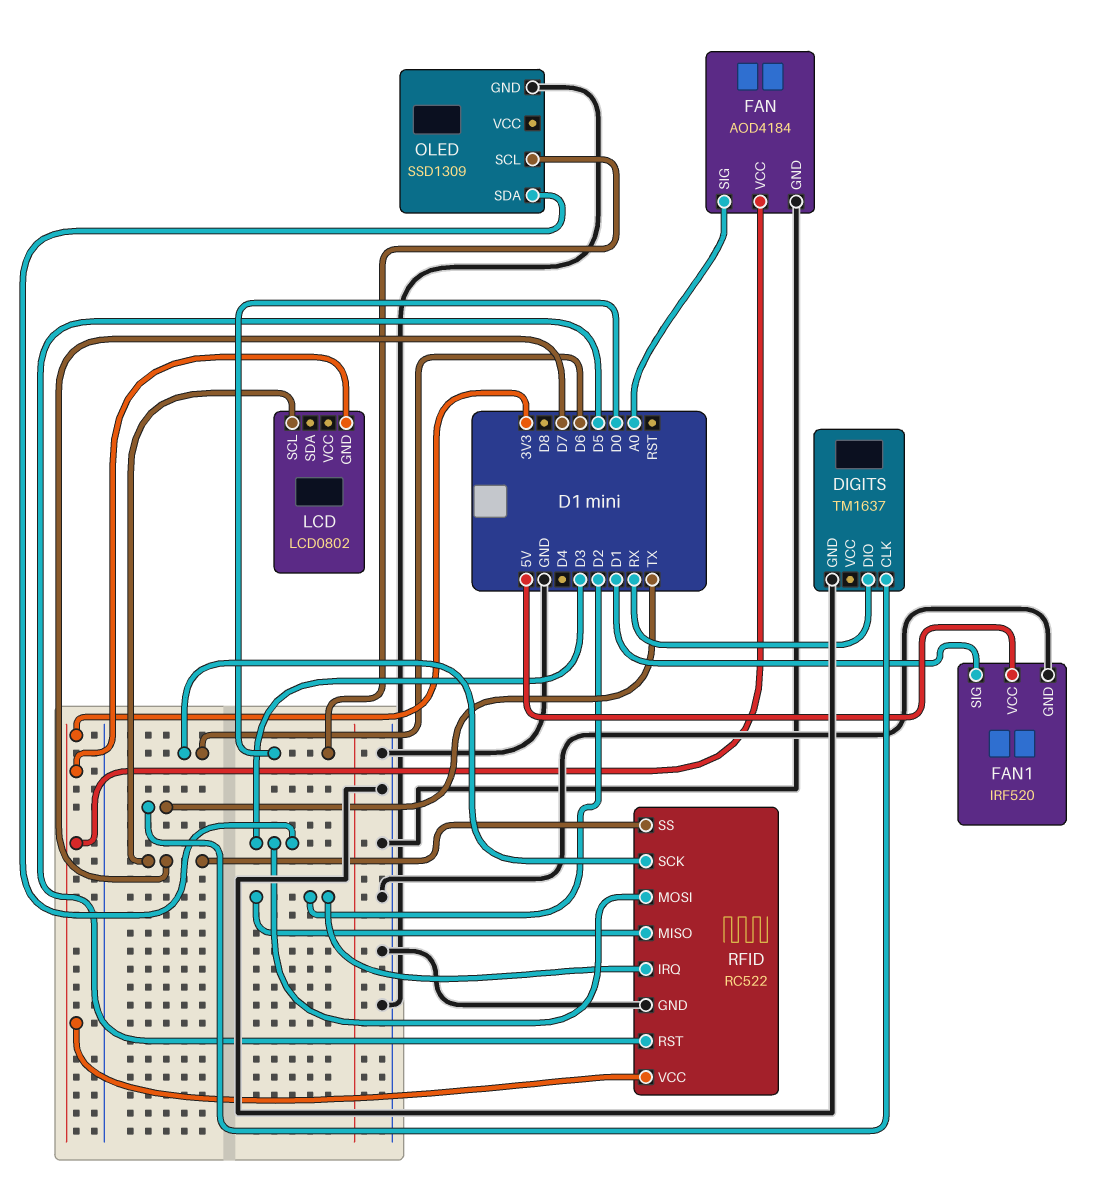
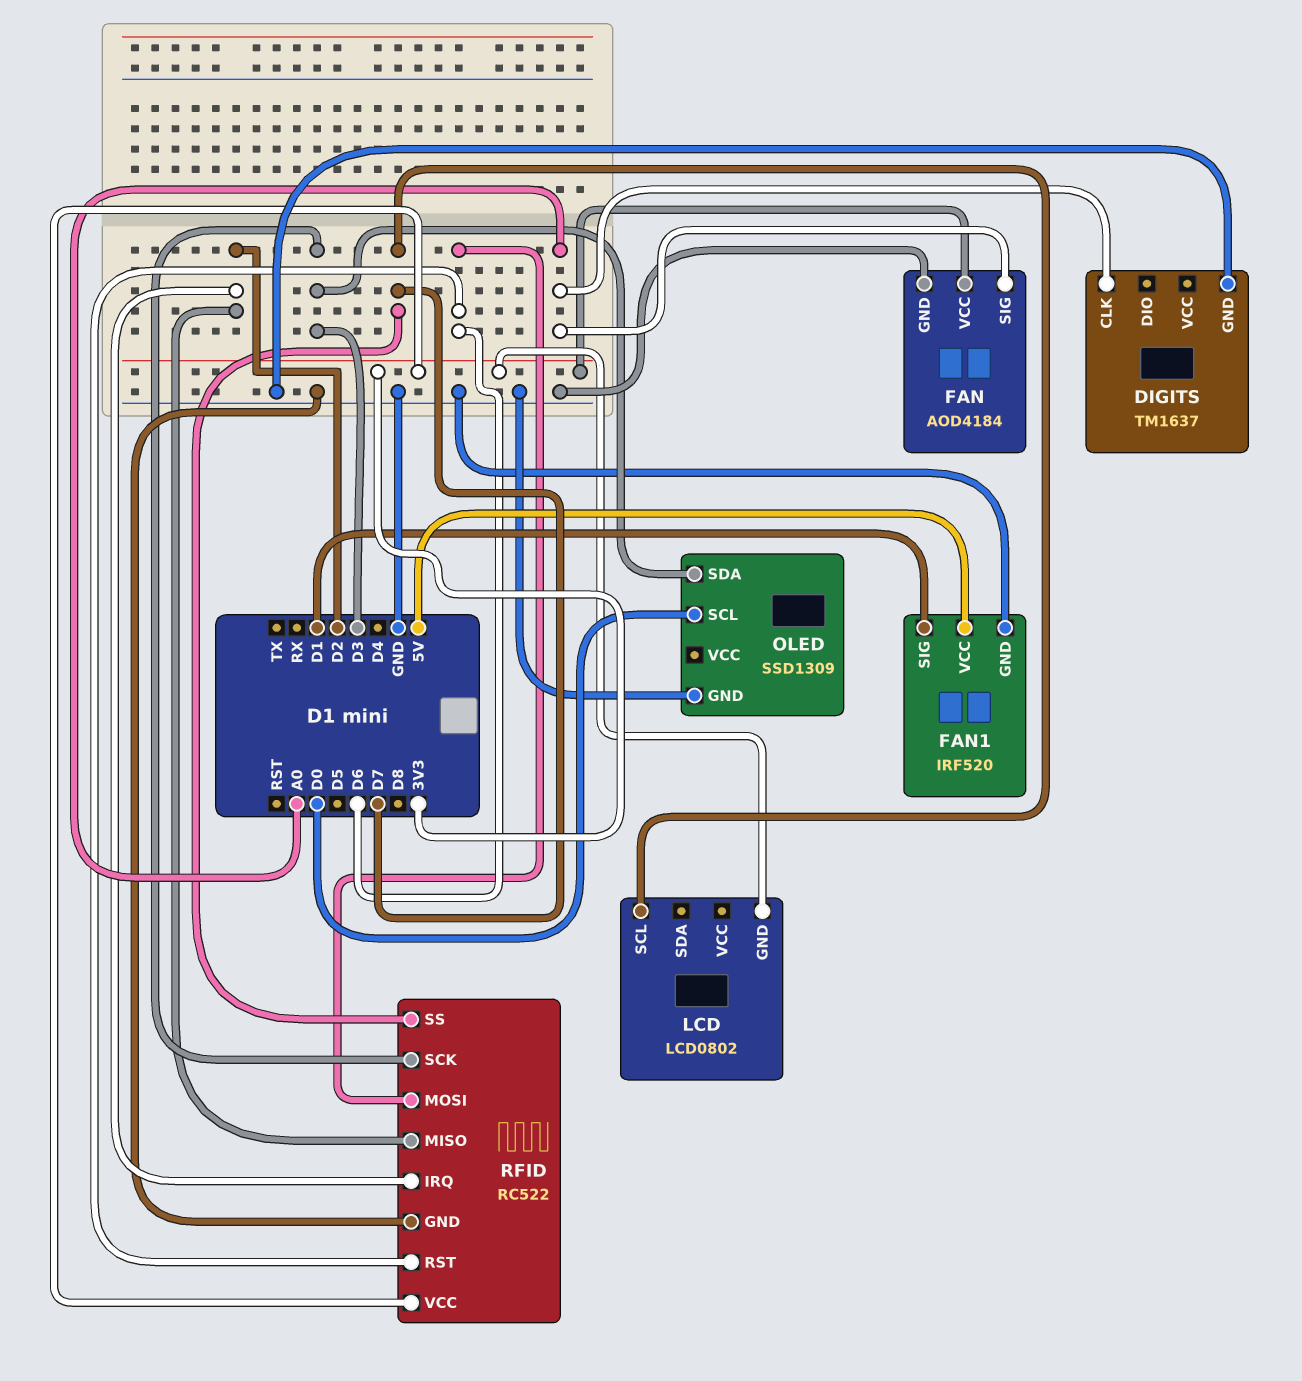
DIGITS pin CLK: TX -> A0
DIGITS pin DIO: RX -> none
RFID pin MOSI: D3 -> D6
RFID pin RST: D5 -> D6
RFID pin SCK: D6 -> D3

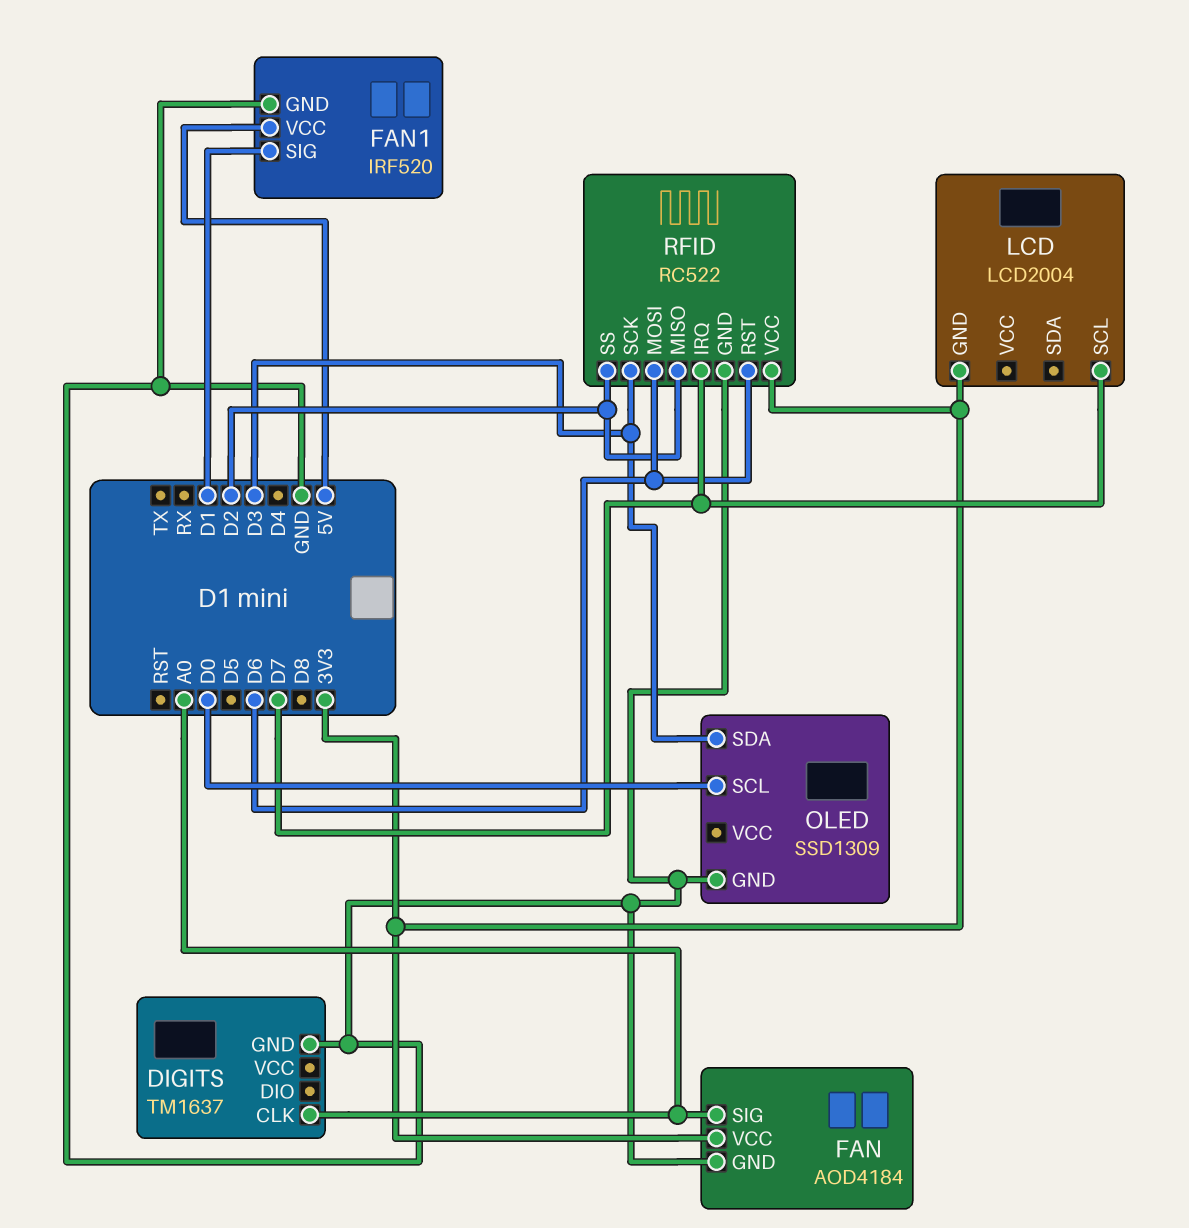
LCD: LCD0802 -> LCD2004
RFID pin IRQ: D2 -> D7
RFID pin SS: D7 -> D2

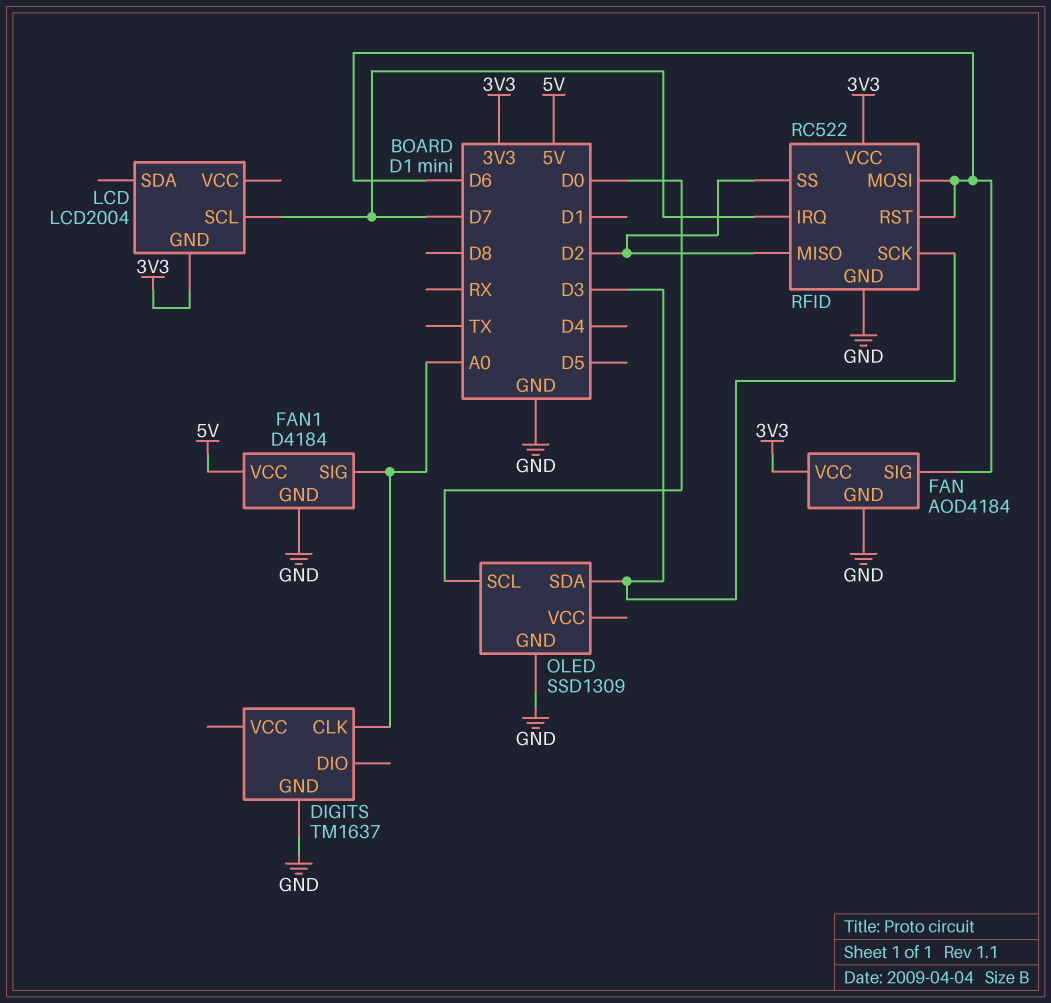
FAN pin SIG: A0 -> D6
FAN1: IRF520 -> D4184
FAN1 pin SIG: D1 -> A0

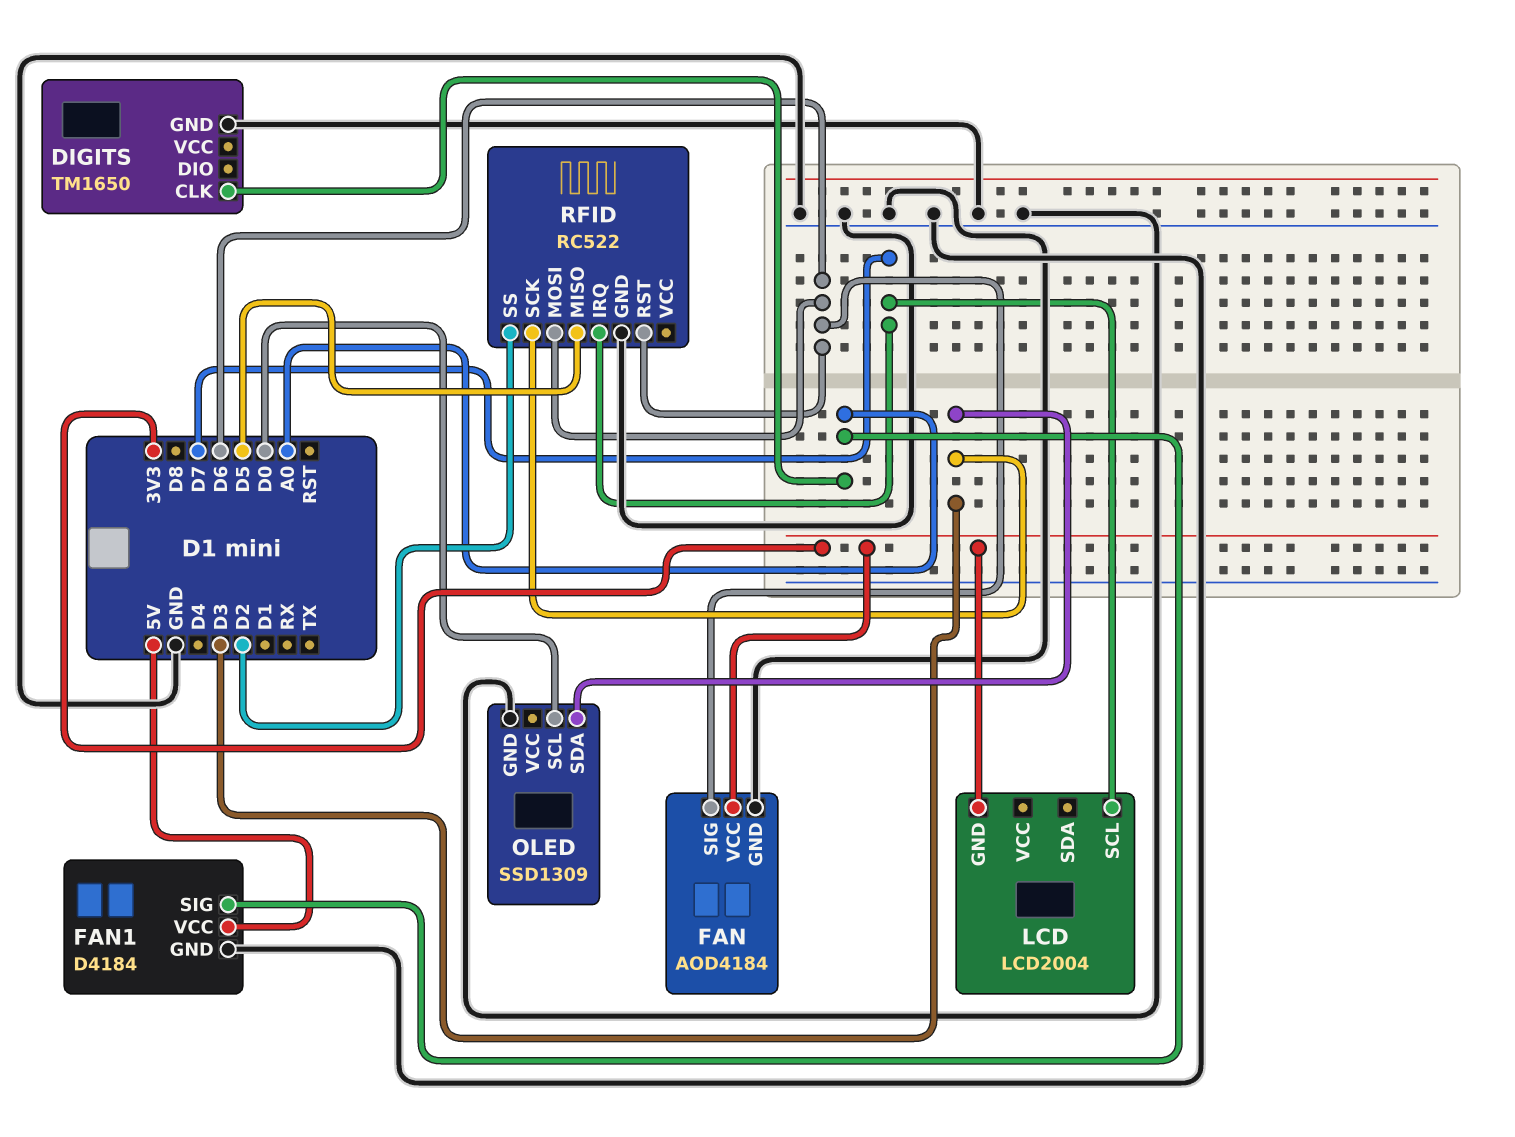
DIGITS: TM1637 -> TM1650
RFID pin MISO: D2 -> D5
RFID pin VCC: 3V3 -> none

